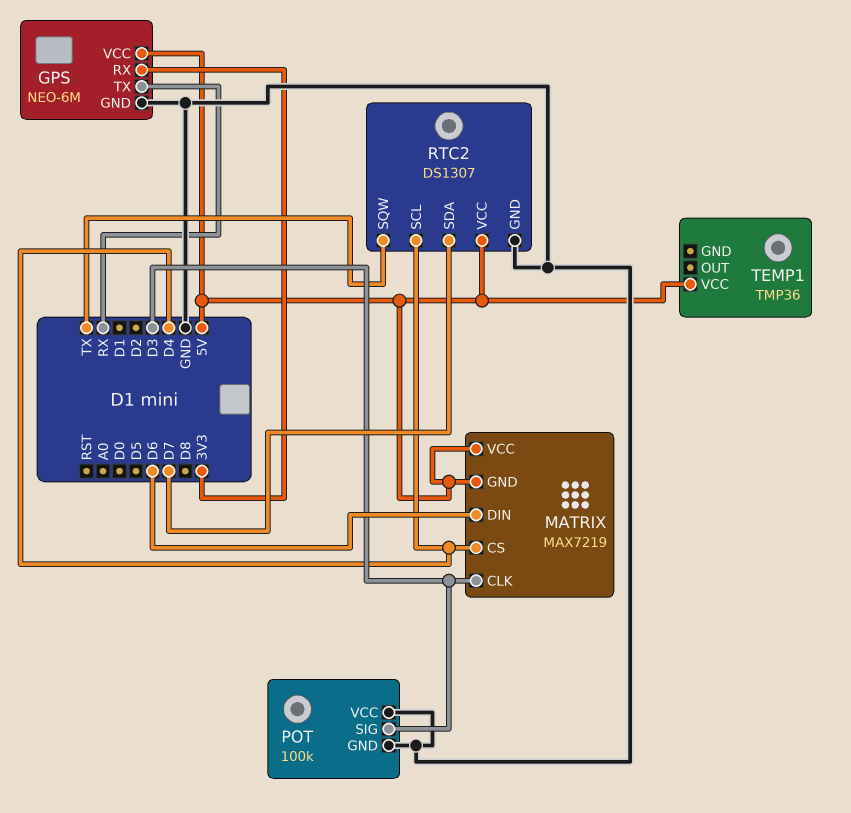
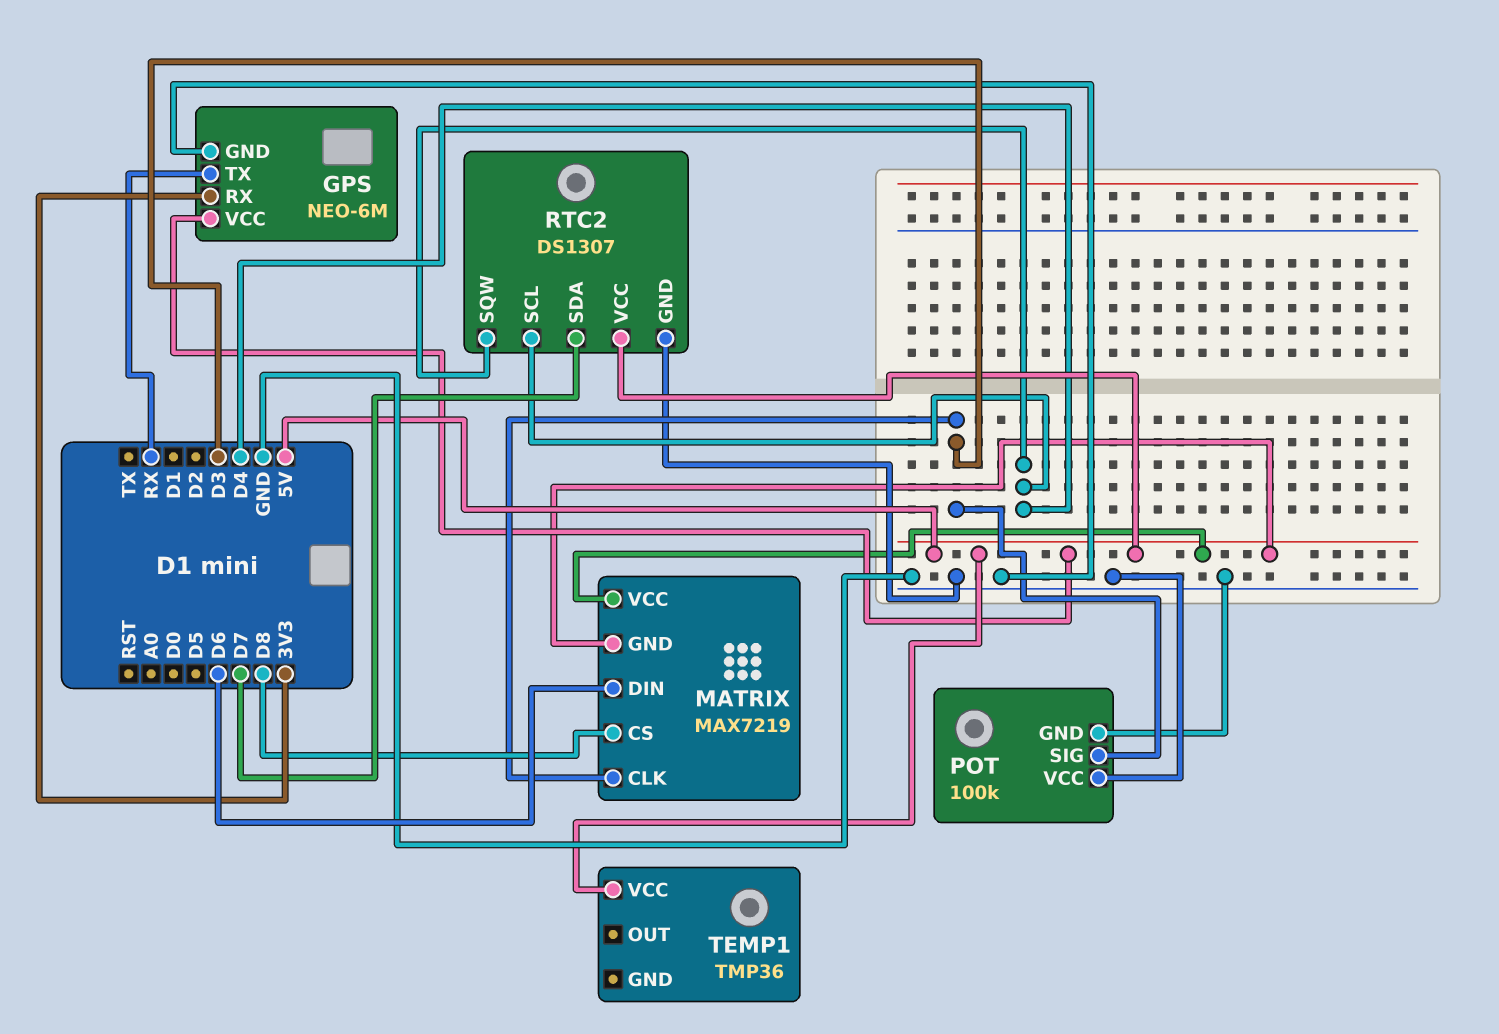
MATRIX pin CS: D4 -> D8
RTC2 pin SQW: TX -> D4

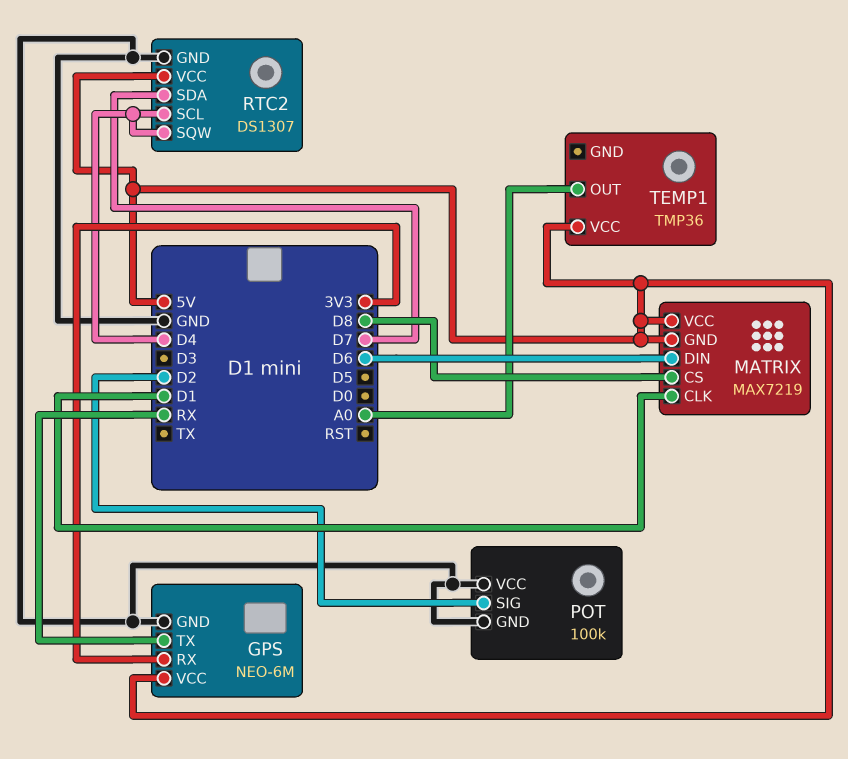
MATRIX pin CLK: D3 -> D1
POT pin SIG: D3 -> D2
TEMP1 pin OUT: none -> A0

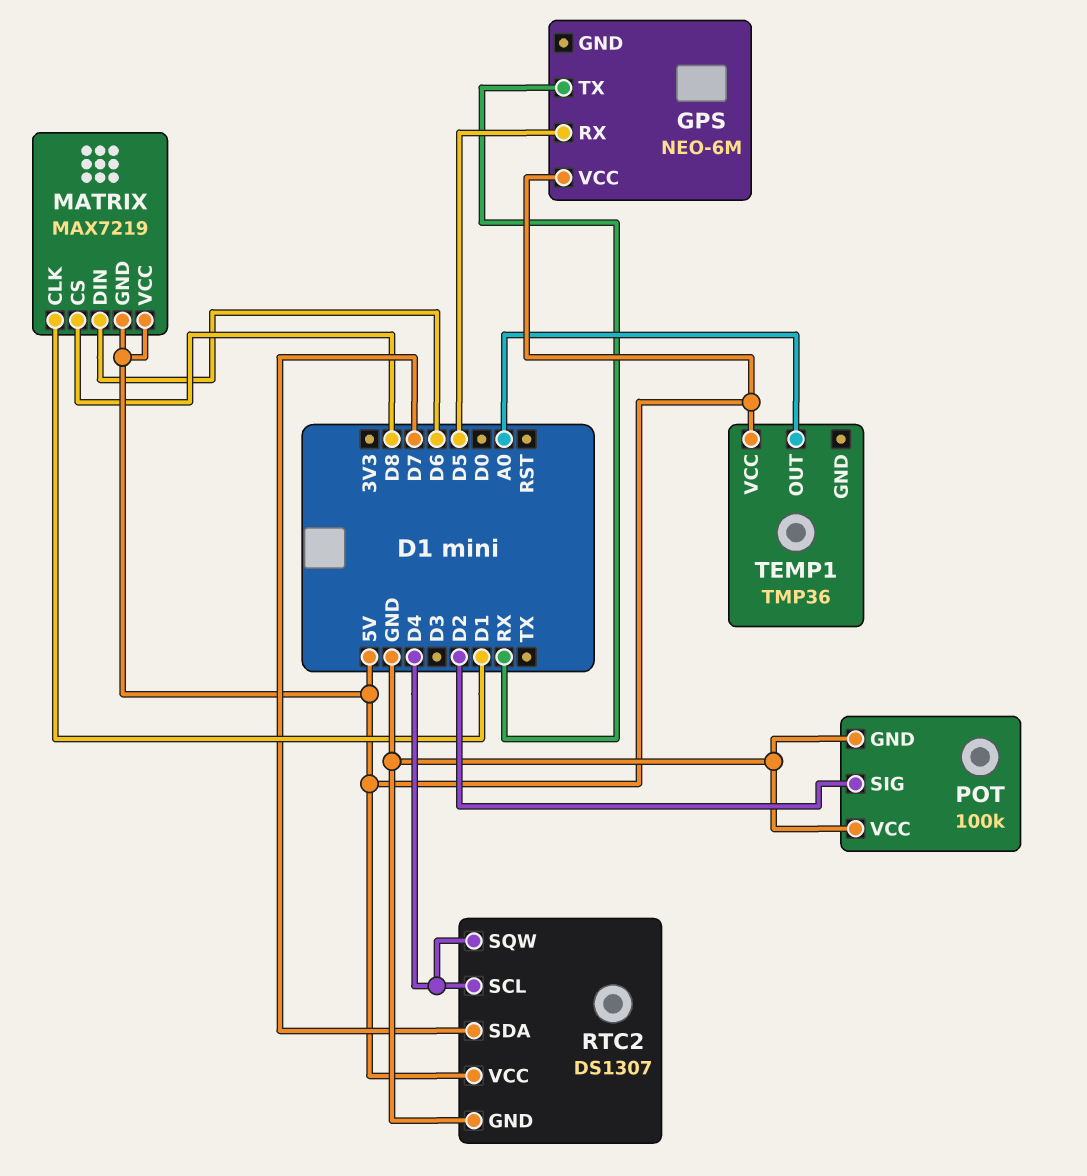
GPS pin GND: GND -> none
GPS pin RX: 3V3 -> D5

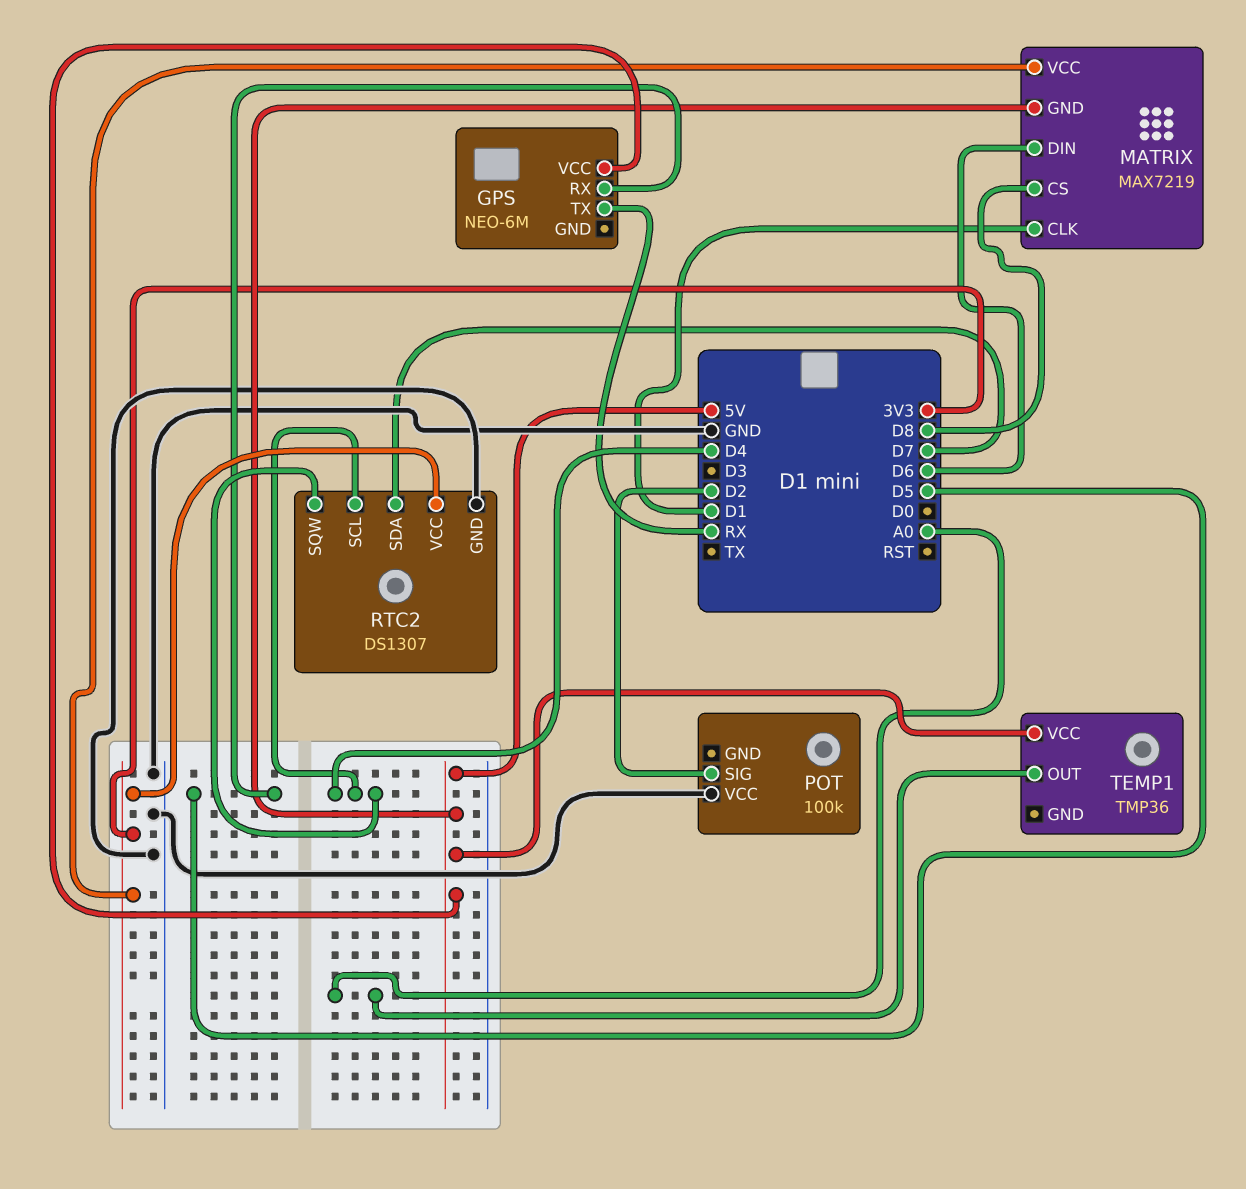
MATRIX pin VCC: 5V -> 3V3
POT pin GND: GND -> none
RTC2 pin VCC: 5V -> 3V3

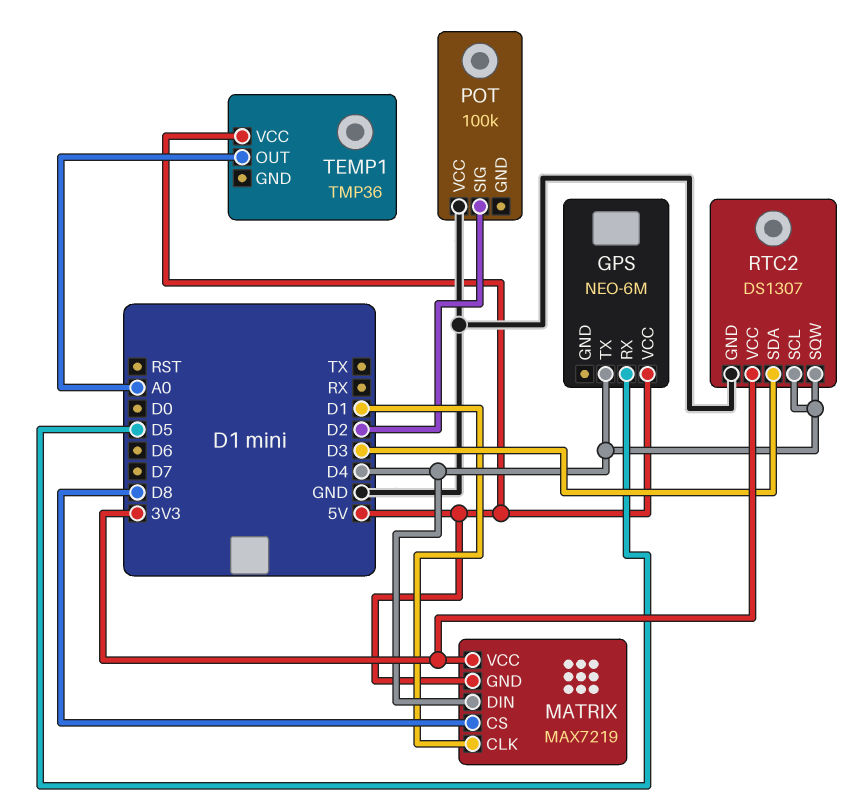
GPS pin TX: RX -> D4
MATRIX pin DIN: D6 -> D4
RTC2 pin SDA: D7 -> D3

